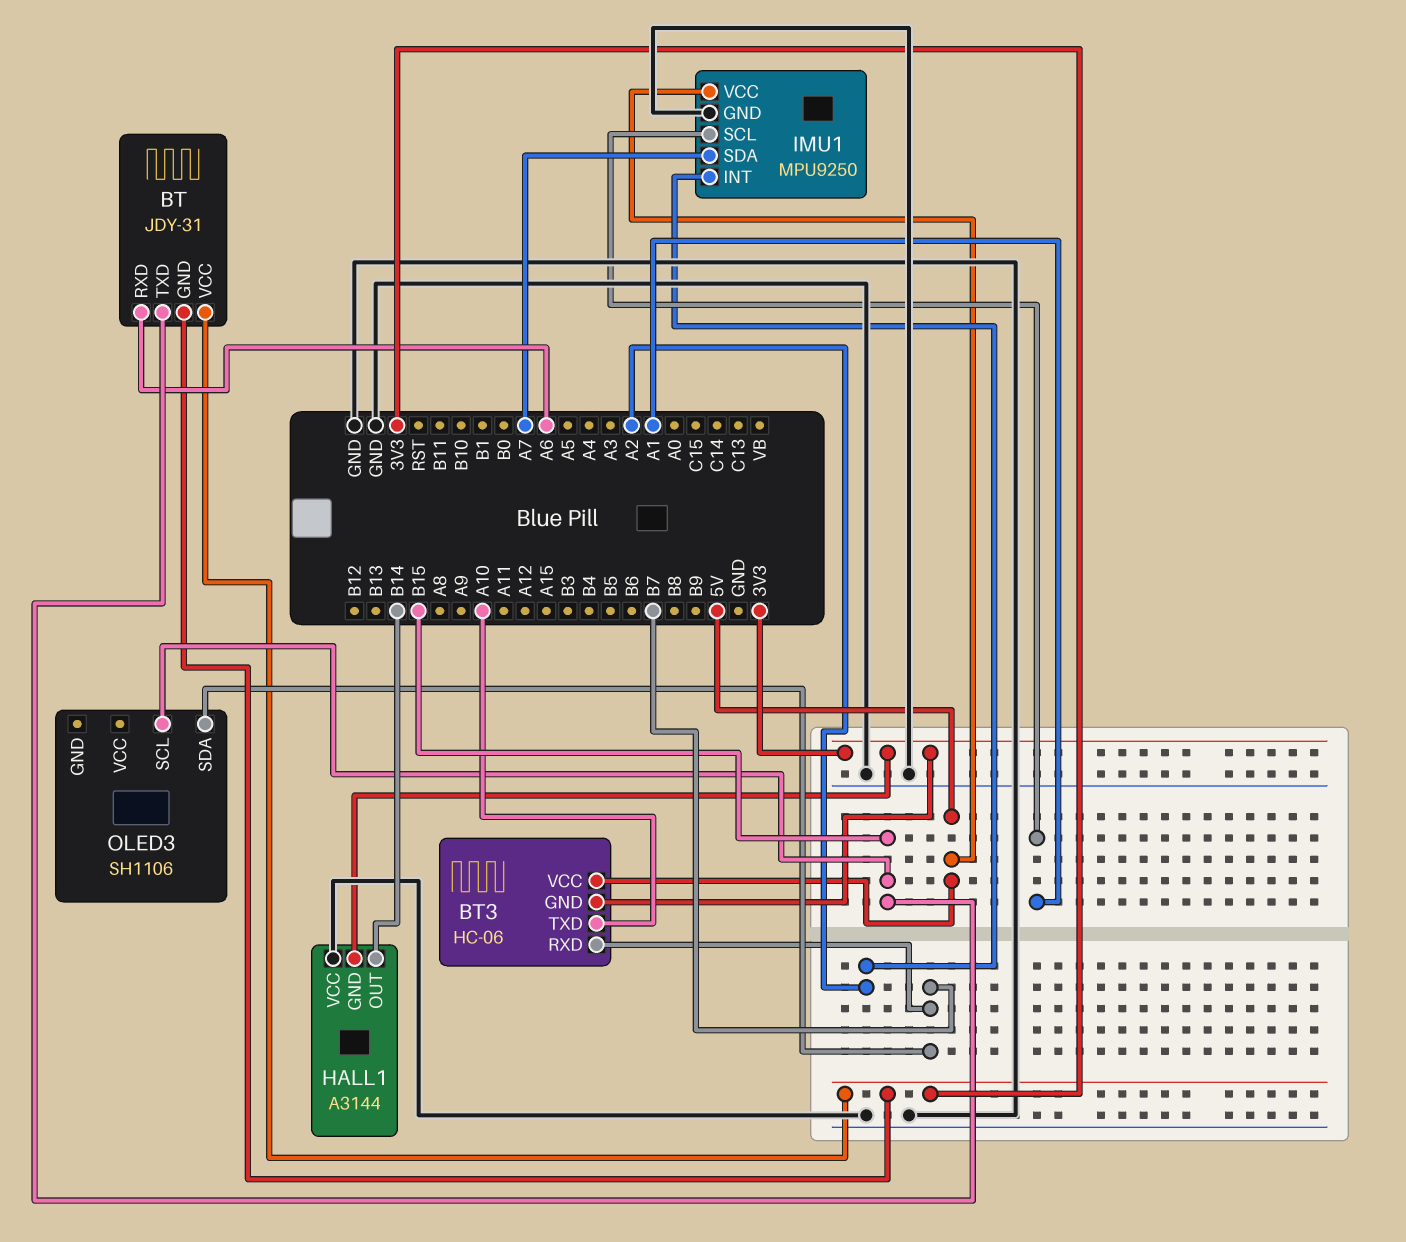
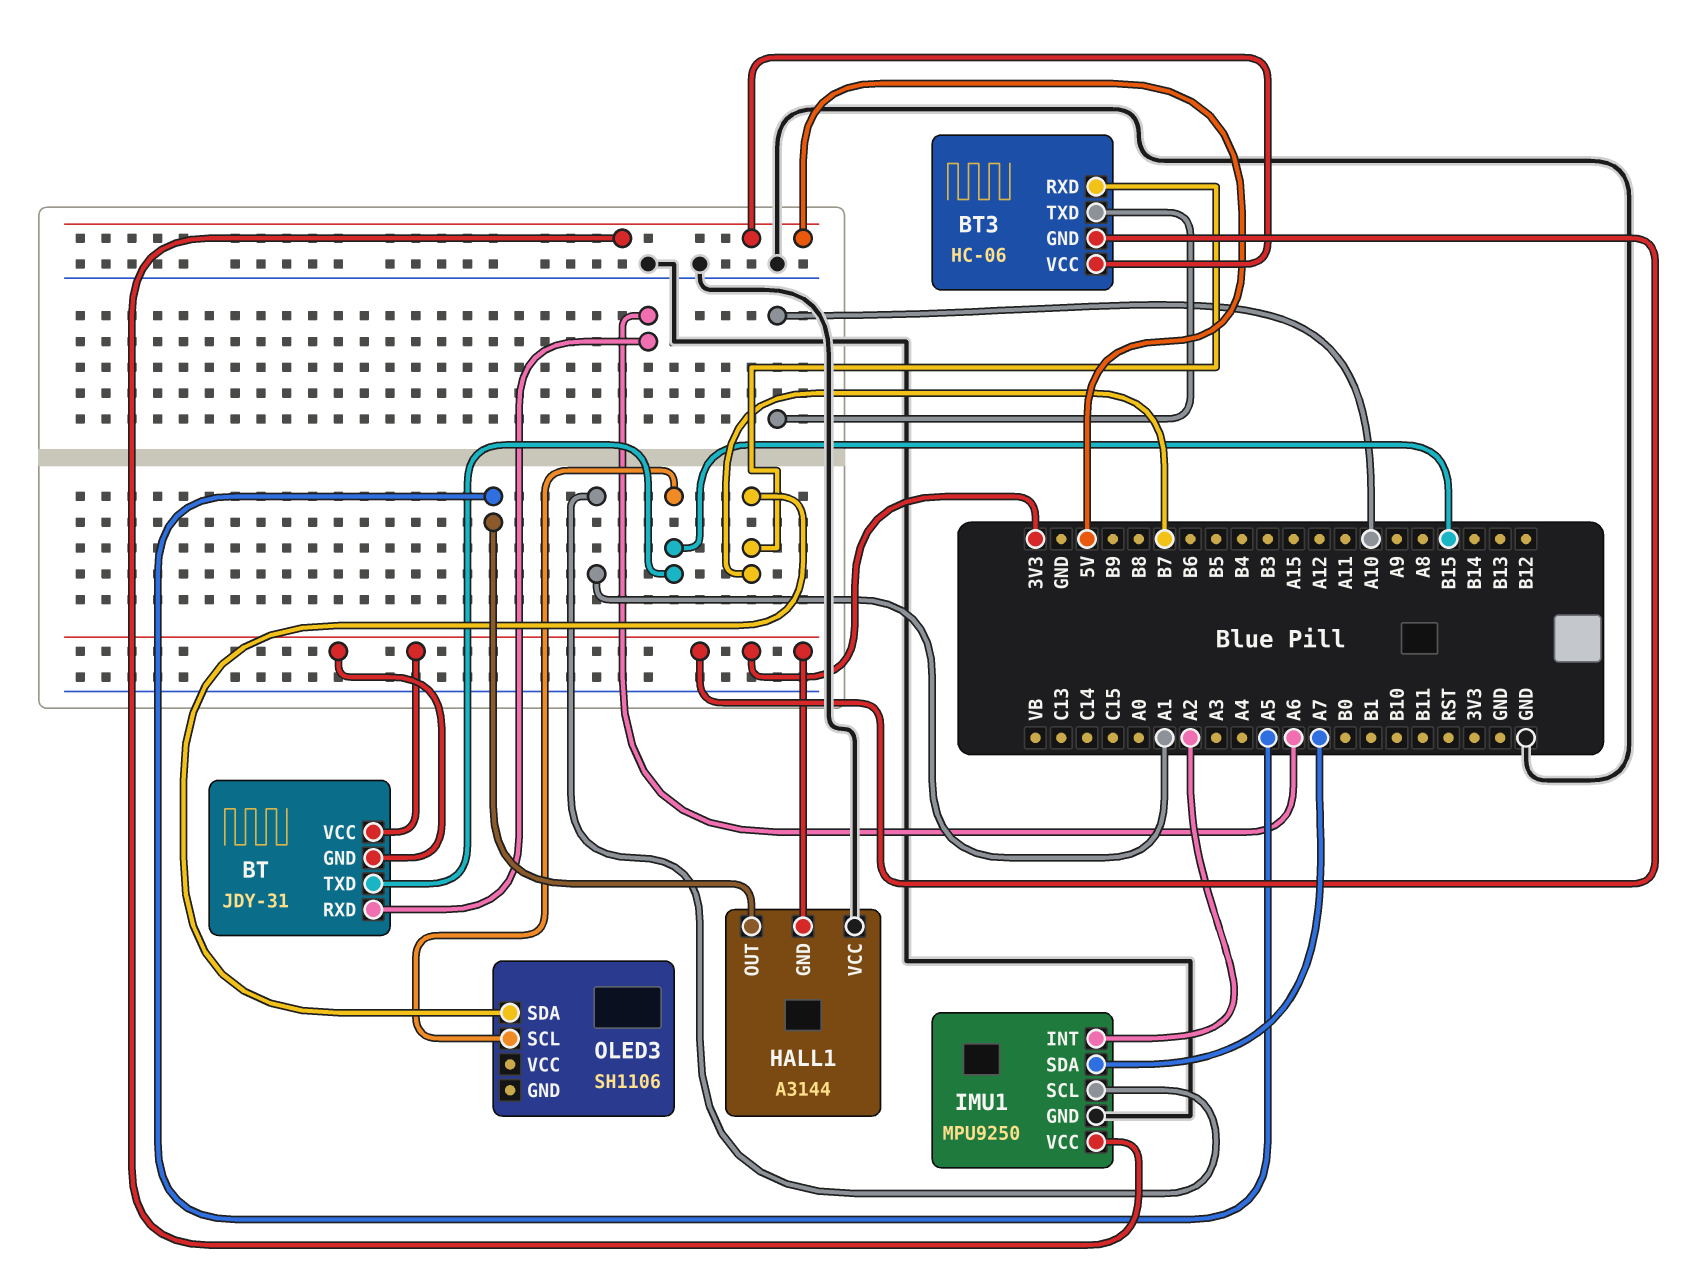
HALL1 pin OUT: B14 -> A5

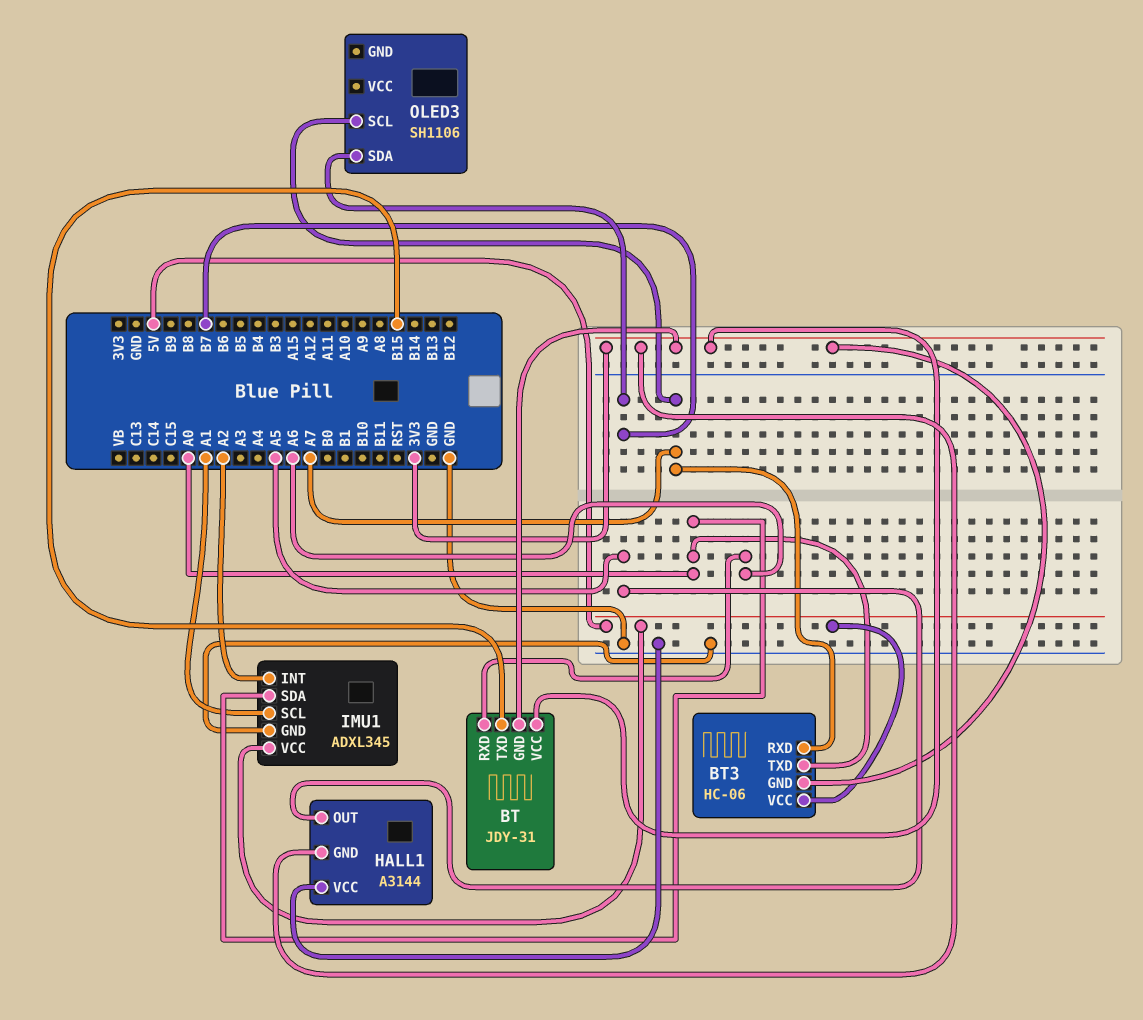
BT3 pin RXD: B7 -> A7
BT3 pin TXD: A10 -> A0
IMU1: MPU9250 -> ADXL345
IMU1 pin SDA: A7 -> A0
OLED3 pin SCL: B15 -> A7

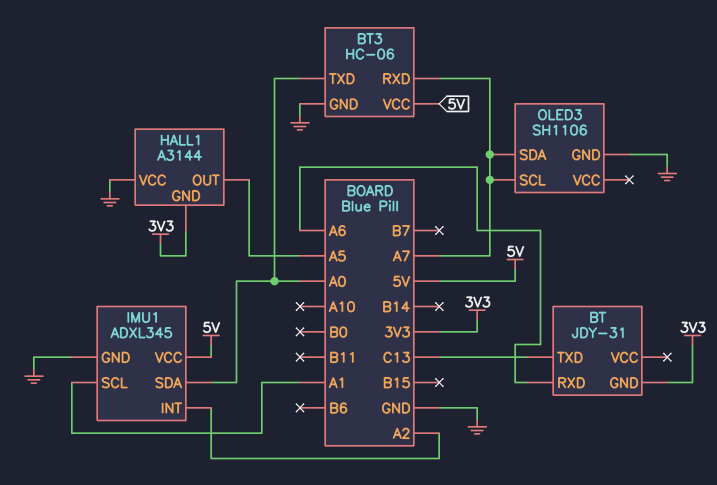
BT pin TXD: B15 -> C13
BT pin VCC: 3V3 -> none
BT3 pin GND: 3V3 -> GND
OLED3 pin GND: none -> GND
OLED3 pin SDA: B7 -> A7

